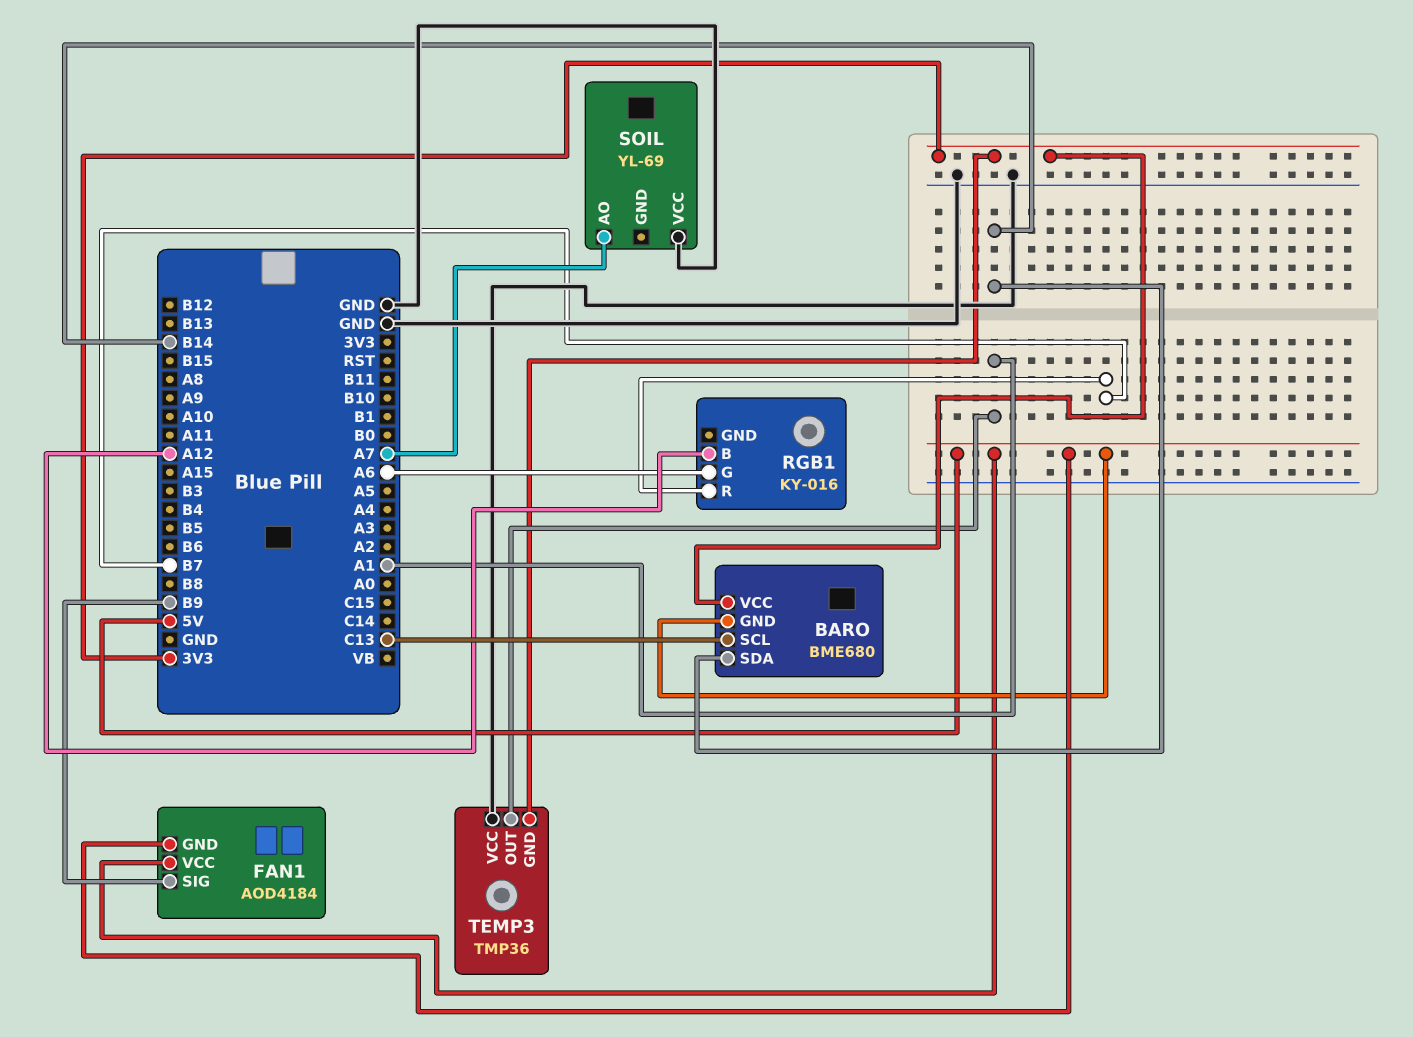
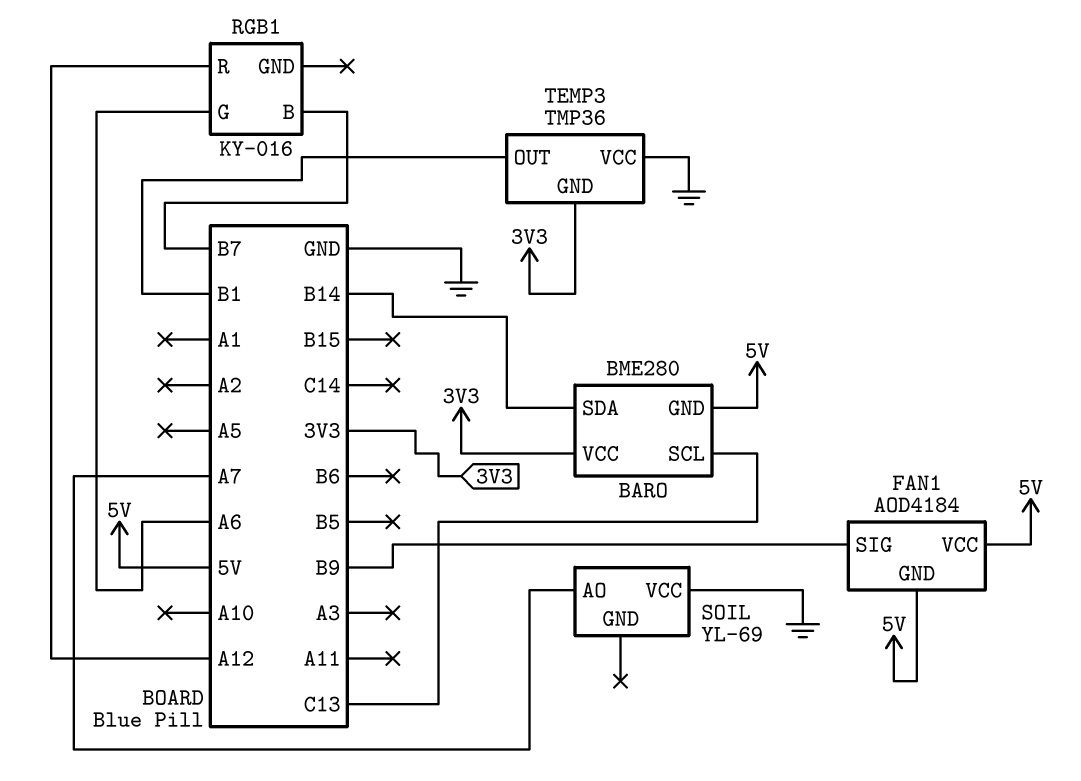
BARO: BME680 -> BME280
RGB1 pin B: A12 -> B7
RGB1 pin R: B7 -> A12
TEMP3 pin OUT: A1 -> B1

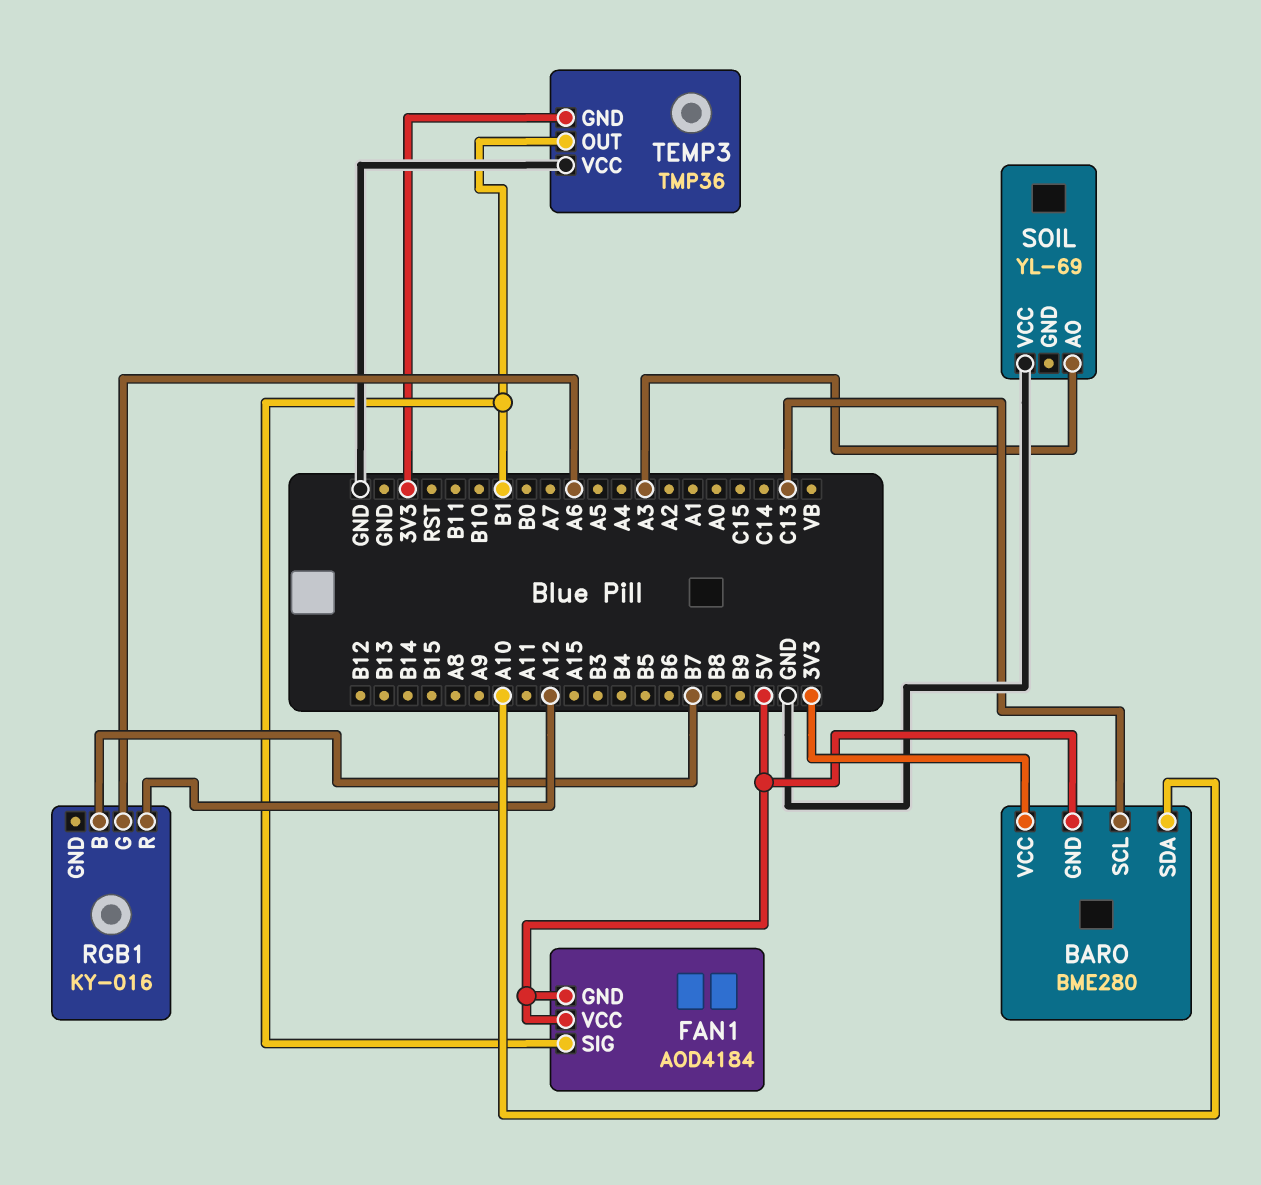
BARO pin SDA: B14 -> A10
FAN1 pin SIG: B9 -> B1
SOIL pin AO: A7 -> A3

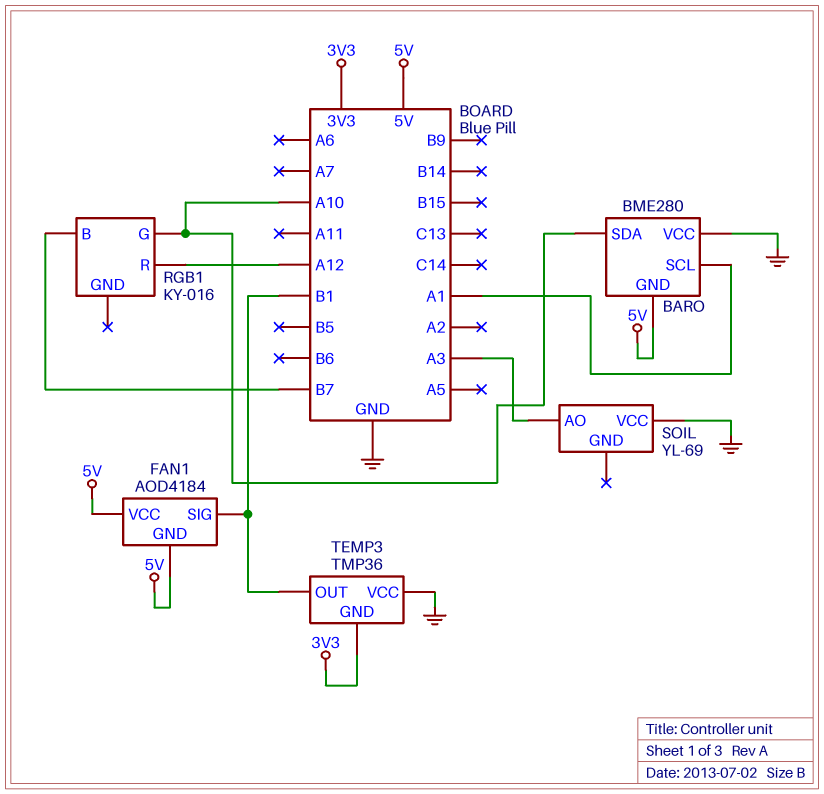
BARO pin SCL: C13 -> A1
BARO pin VCC: 3V3 -> GND
RGB1 pin G: A6 -> A10

